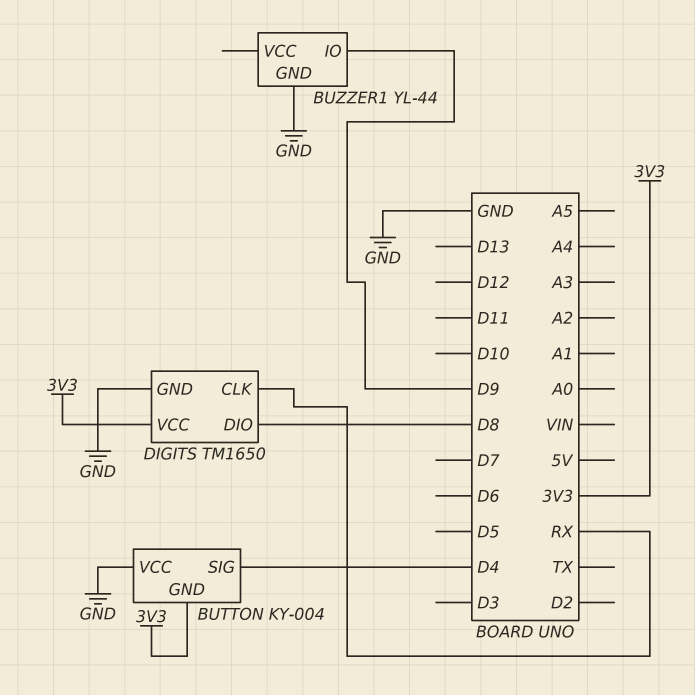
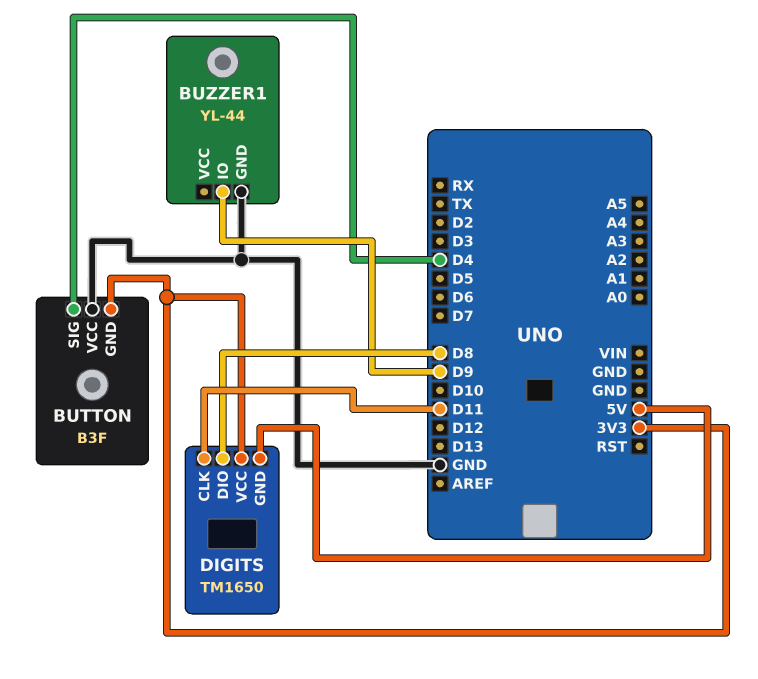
BUTTON: KY-004 -> B3F
DIGITS pin CLK: RX -> D11
DIGITS pin GND: GND -> 5V

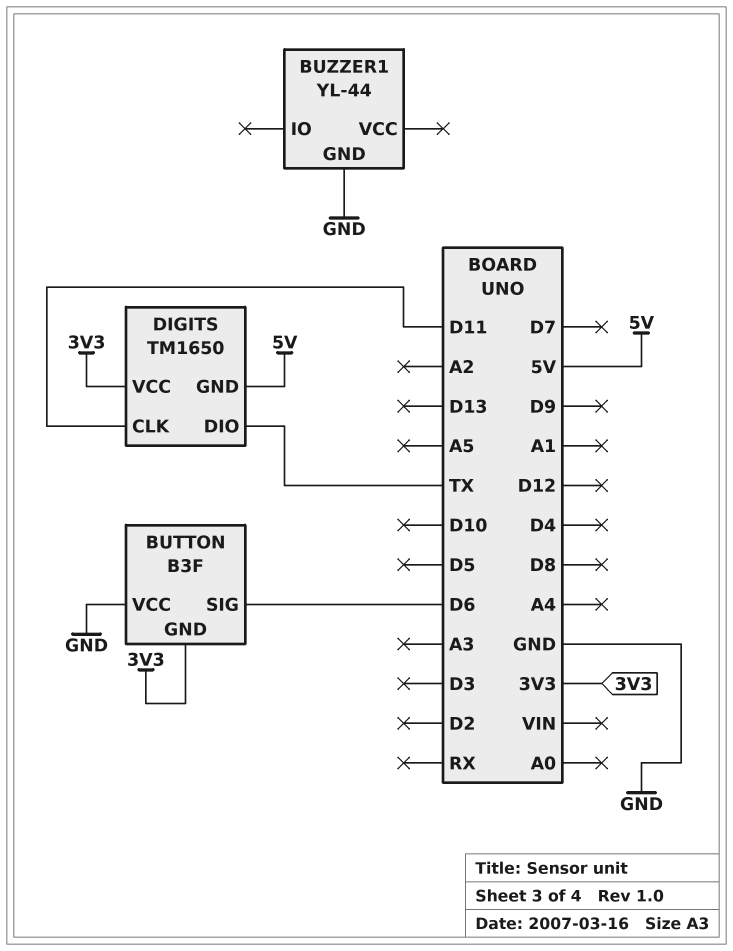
BUTTON pin SIG: D4 -> D6
BUZZER1 pin IO: D9 -> none
DIGITS pin DIO: D8 -> TX

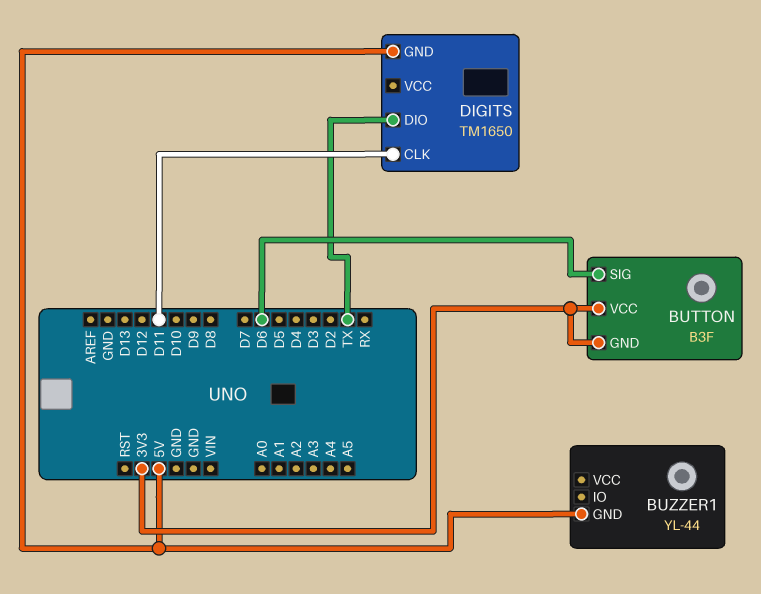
BUTTON pin VCC: GND -> 3V3
BUZZER1 pin GND: GND -> 5V
DIGITS pin VCC: 3V3 -> none

